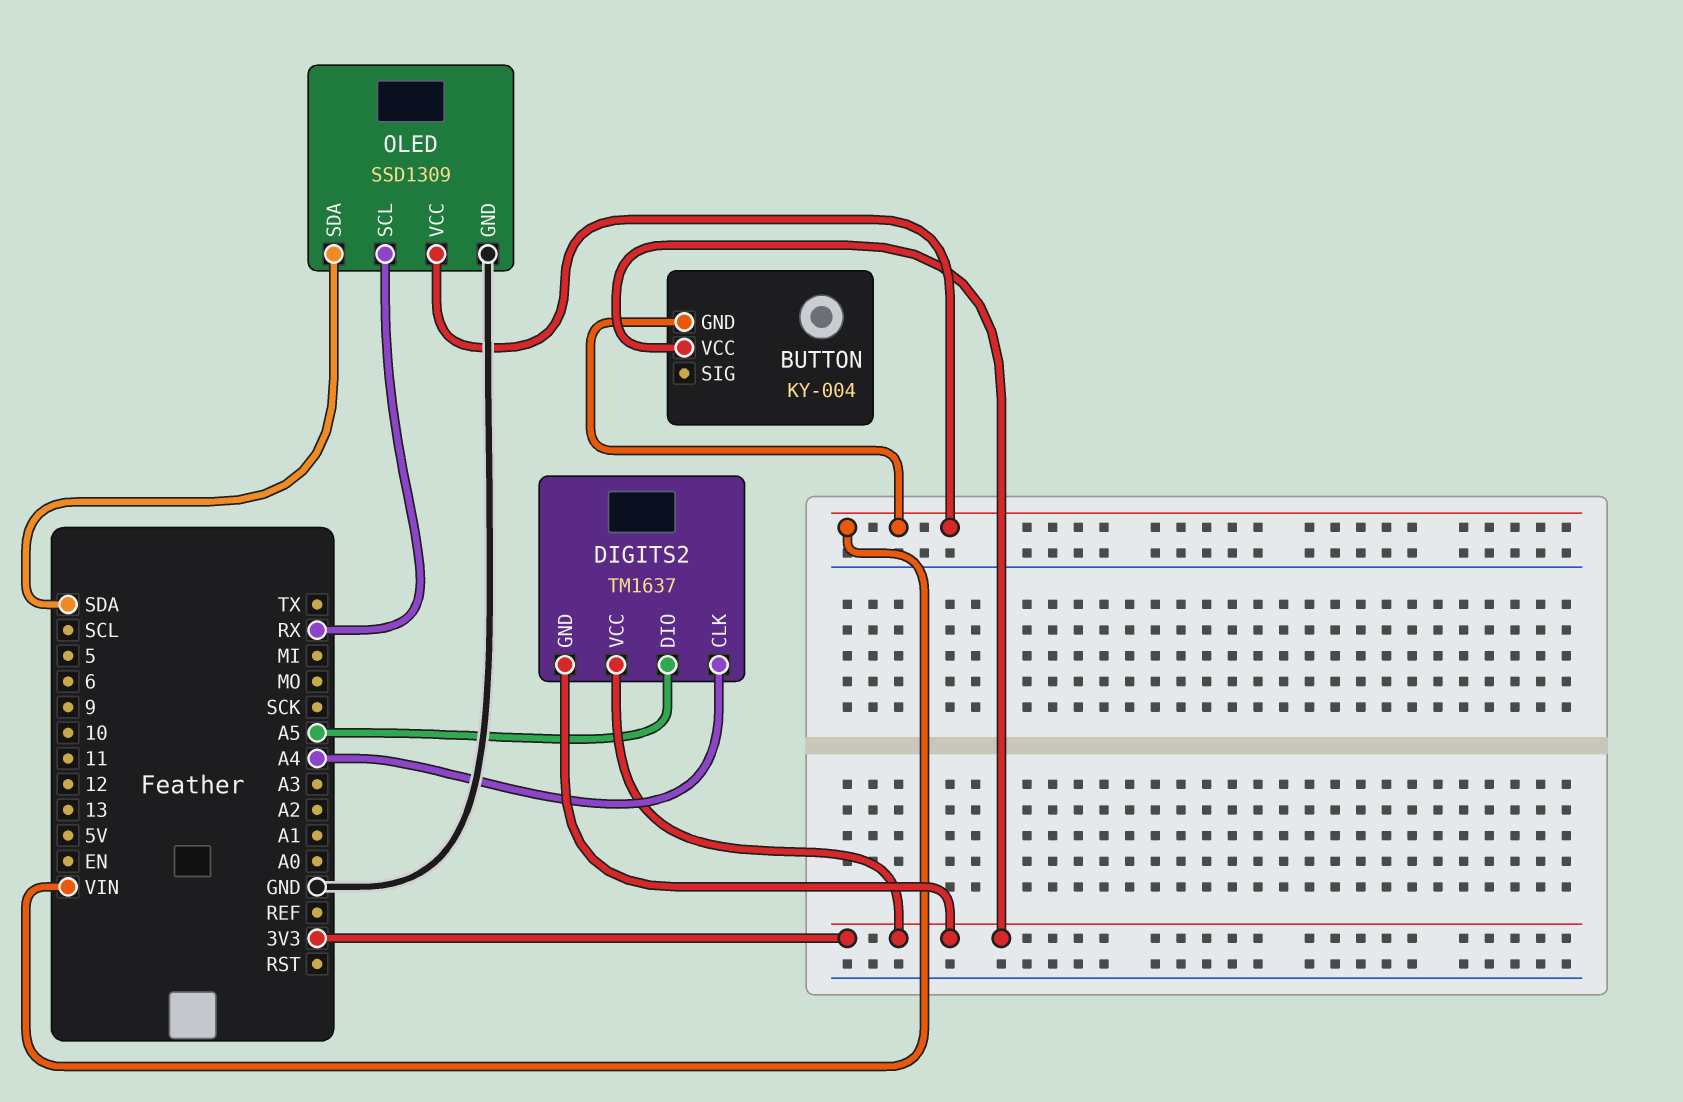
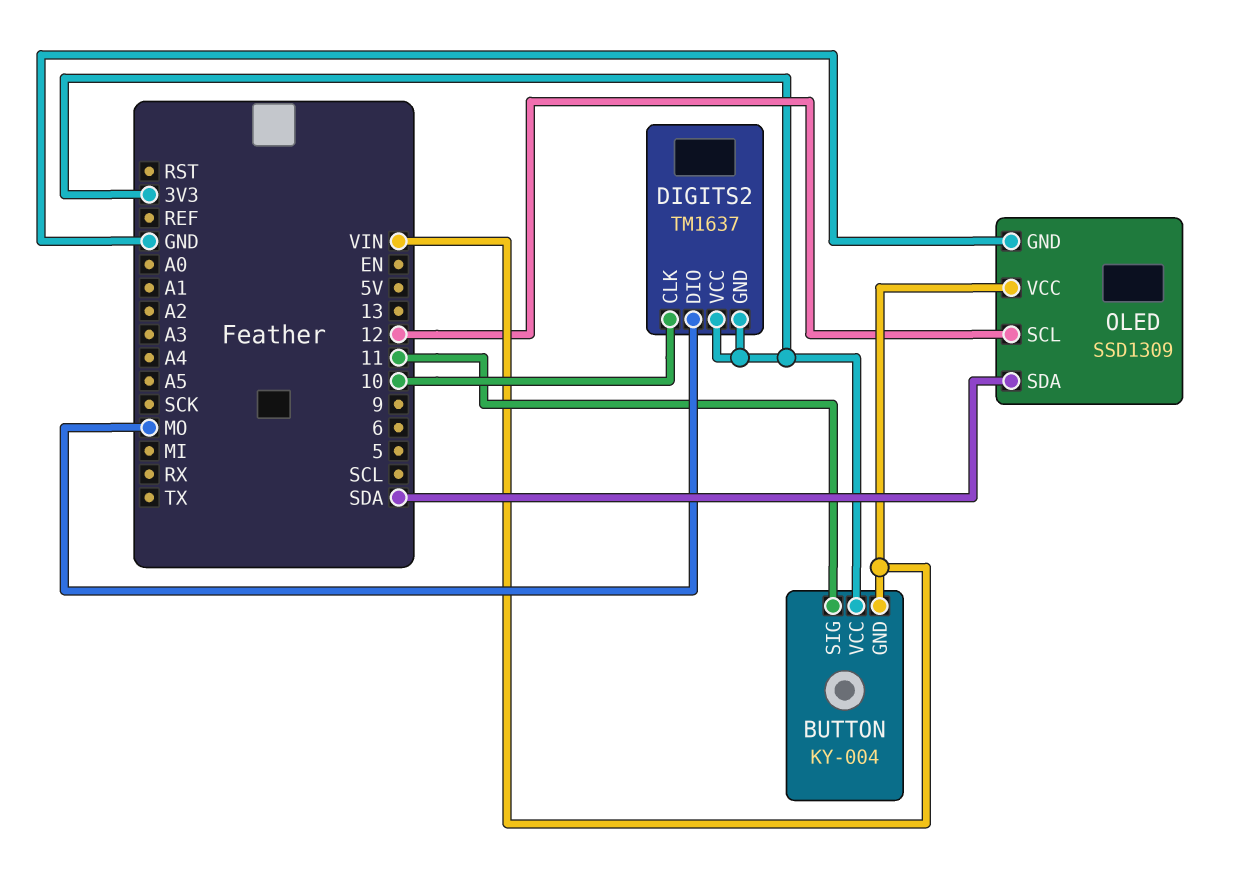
BUTTON pin SIG: none -> 11
DIGITS2 pin CLK: A4 -> 10
DIGITS2 pin DIO: A5 -> MO
OLED pin SCL: RX -> 12

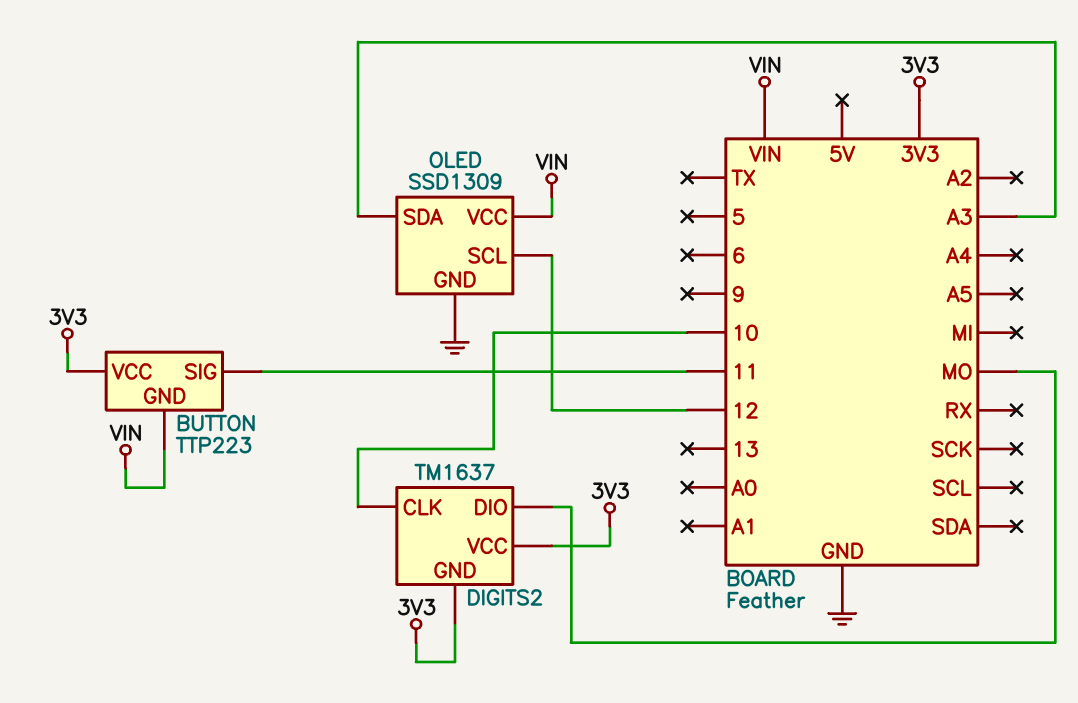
BUTTON: KY-004 -> TTP223
OLED pin SDA: SDA -> A3

